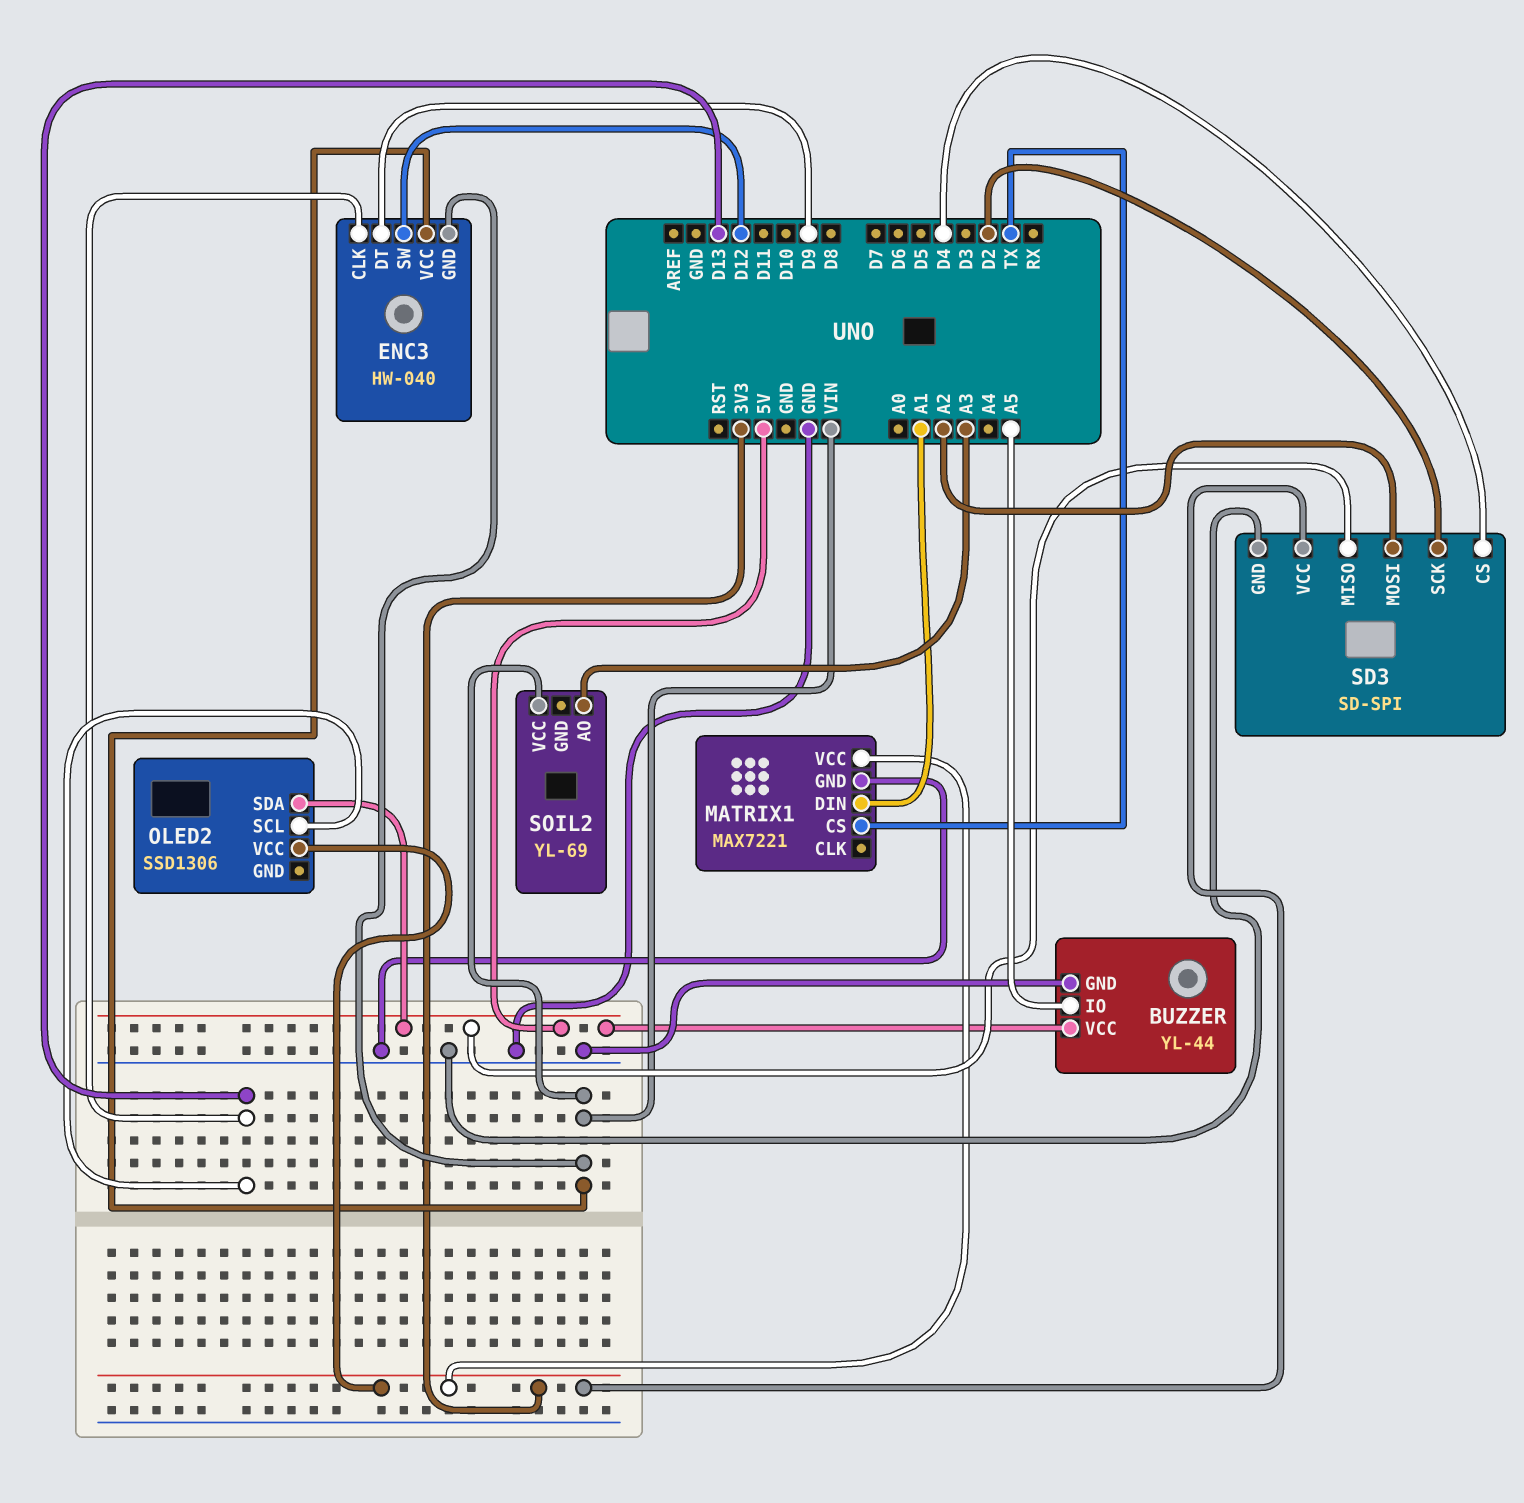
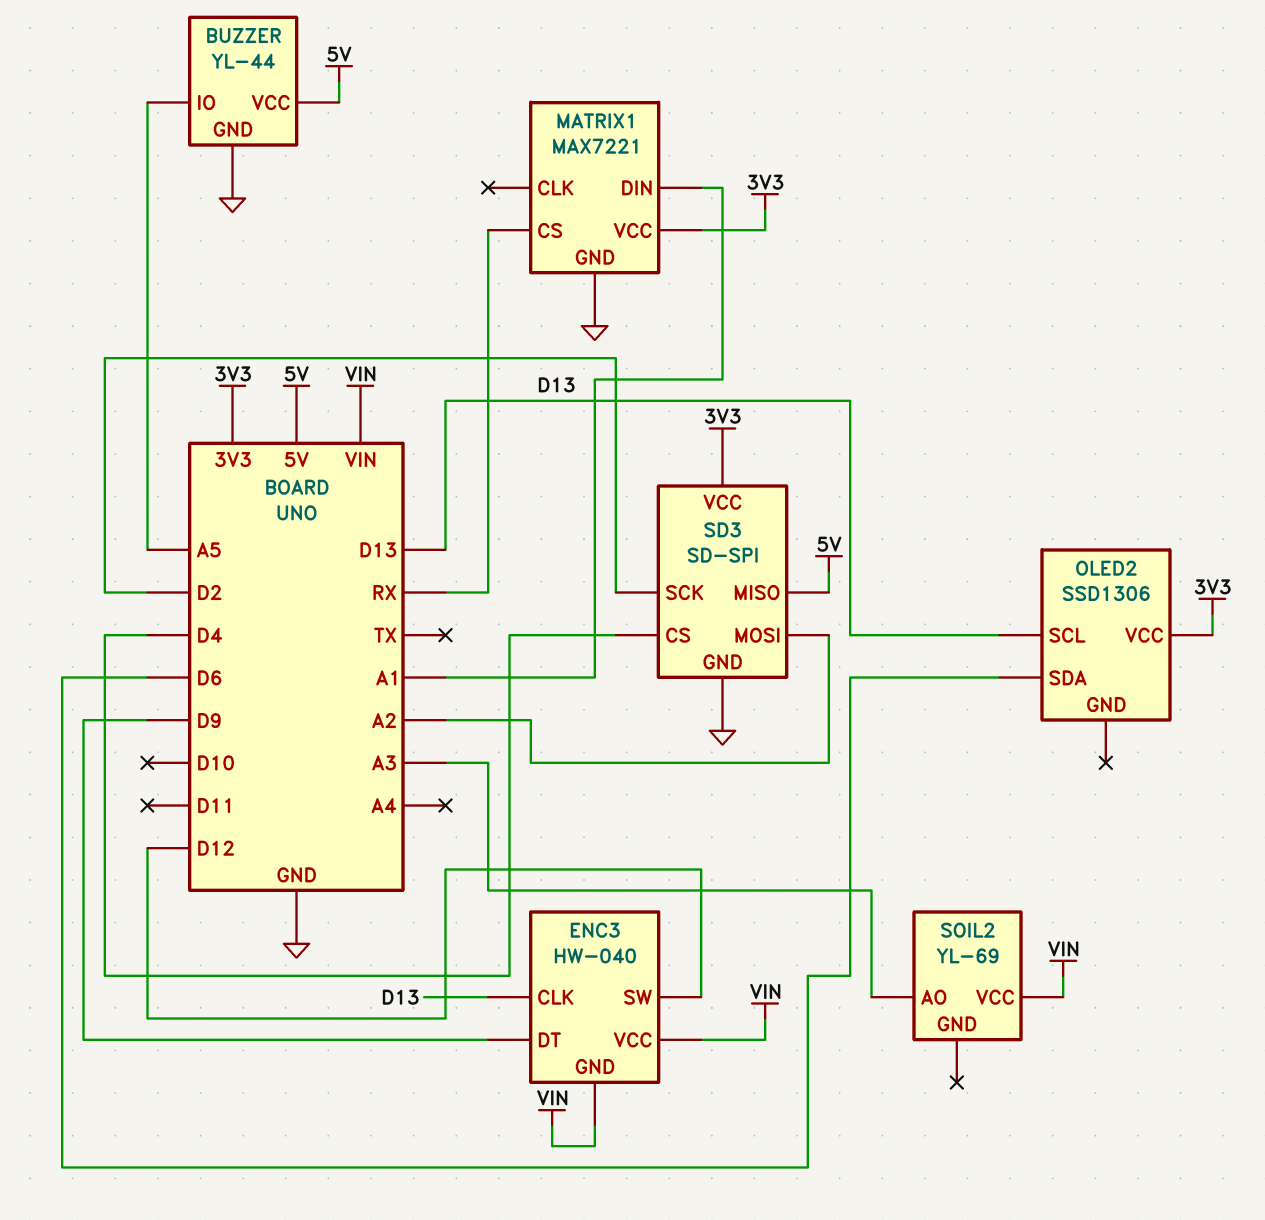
MATRIX1 pin CS: TX -> RX
OLED2 pin SDA: 5V -> D6

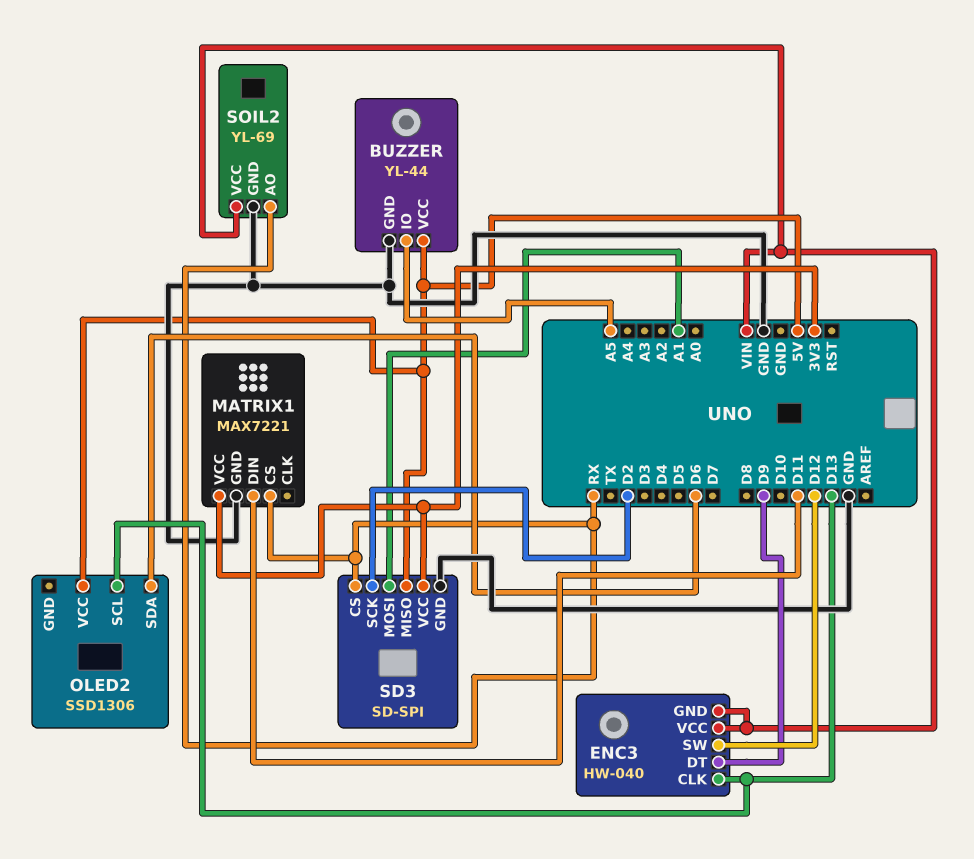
MATRIX1 pin DIN: A1 -> D11
OLED2 pin VCC: 3V3 -> 5V
SD3 pin CS: D4 -> RX
SD3 pin MOSI: A2 -> A1
SOIL2 pin AO: A3 -> RX
SOIL2 pin GND: none -> GND

